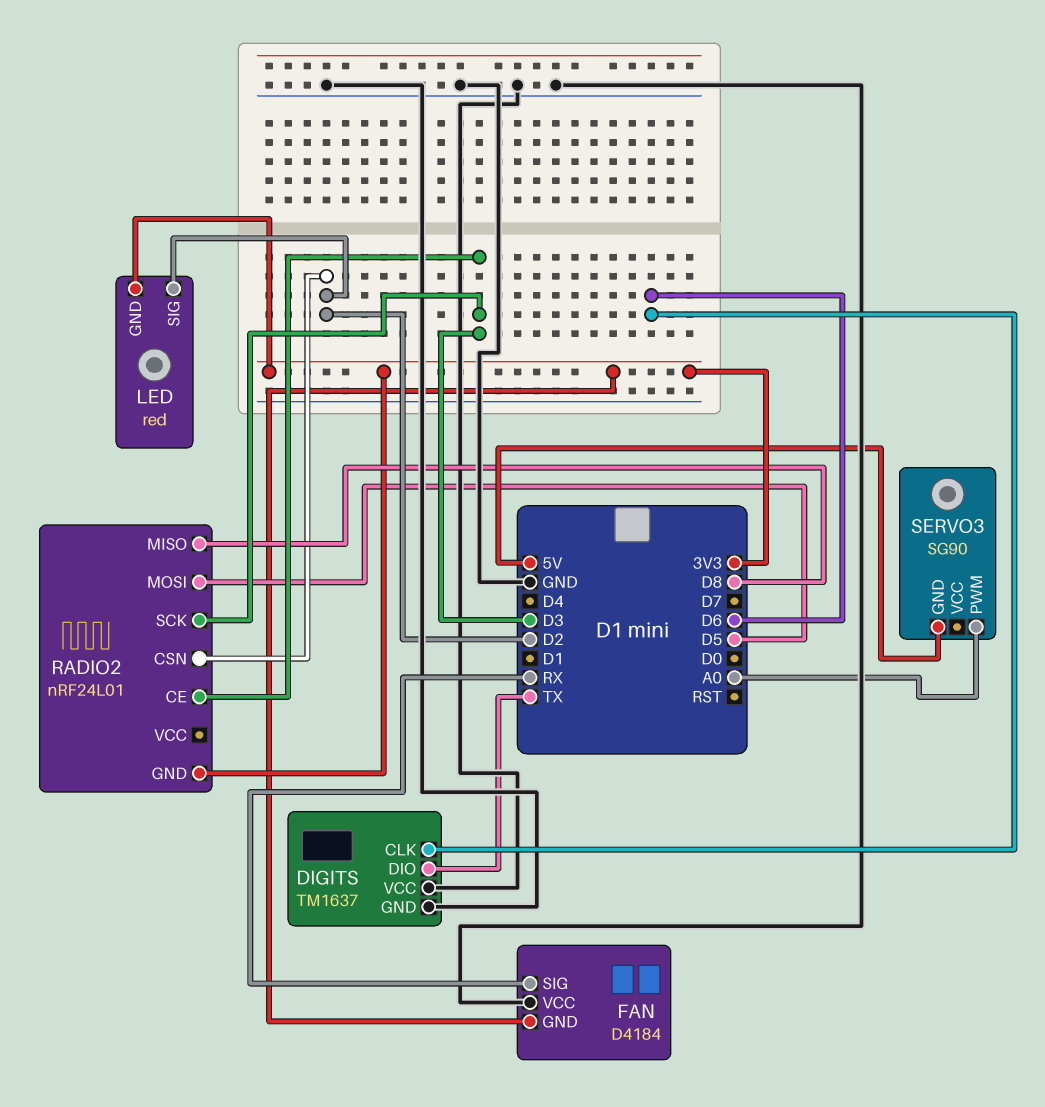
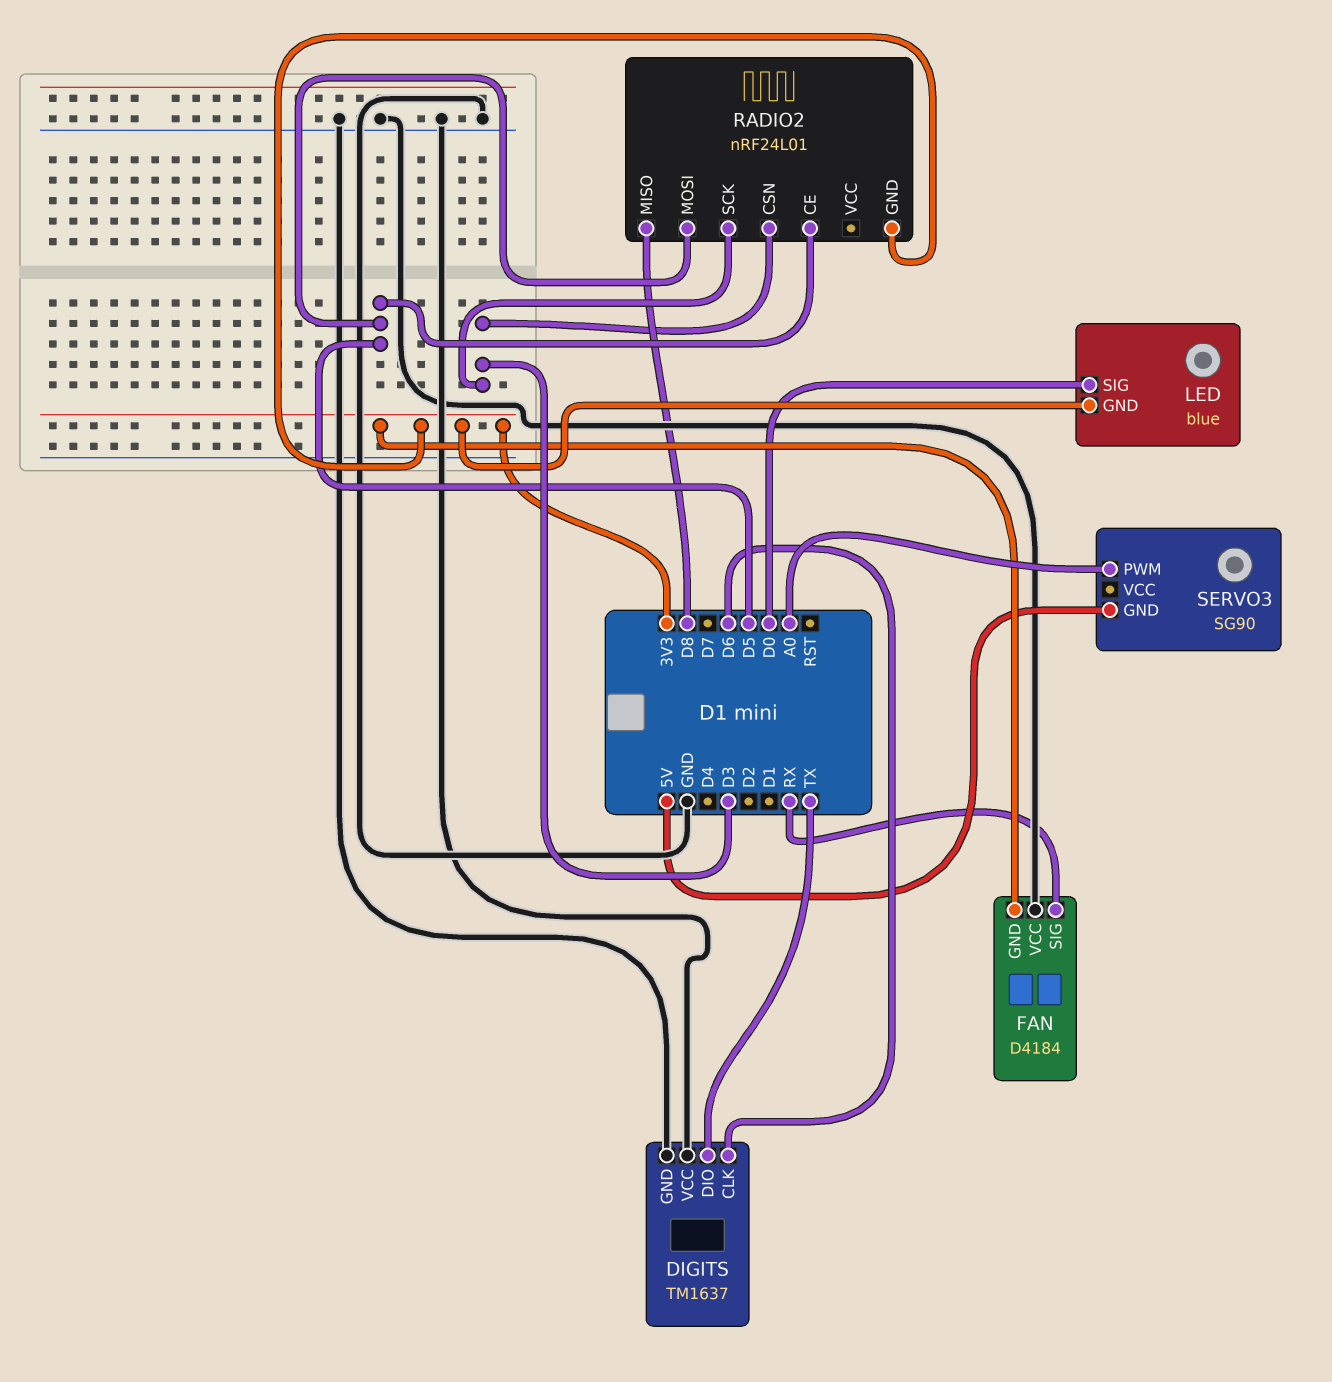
LED: red -> blue
LED pin SIG: D2 -> D0
RADIO2 pin CE: D3 -> D5
RADIO2 pin CSN: D2 -> D3

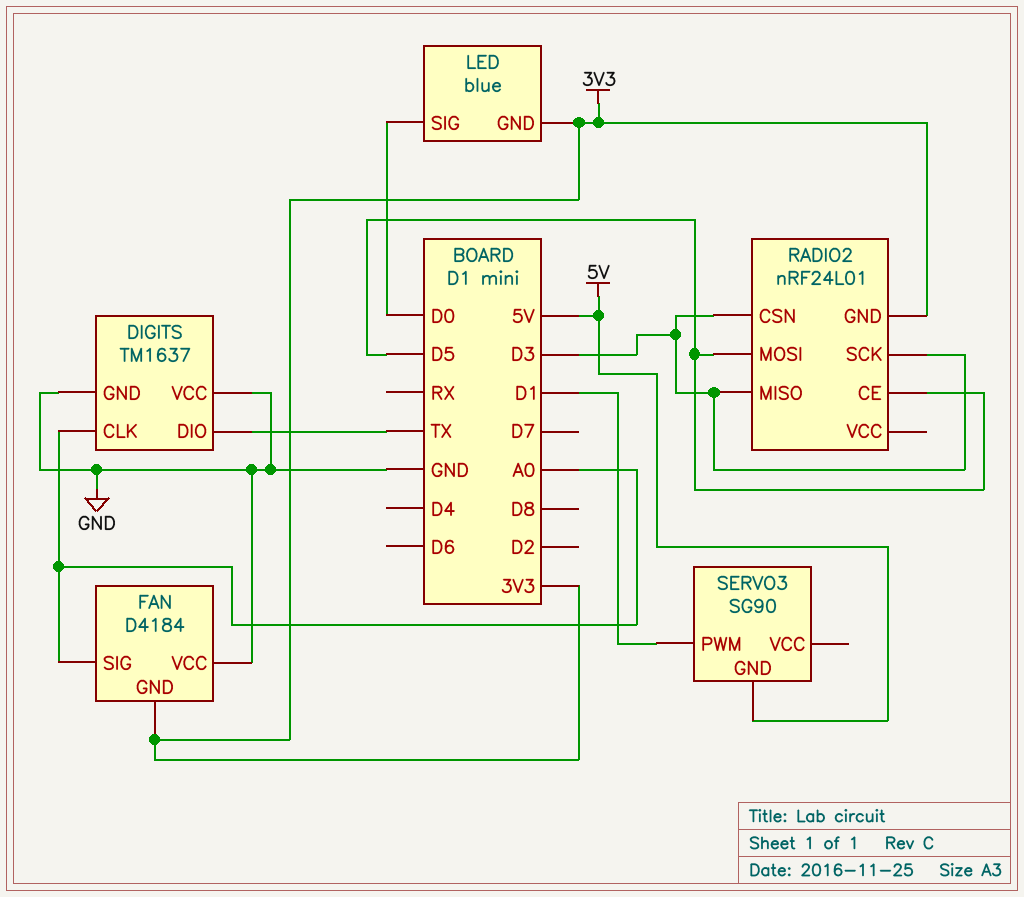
DIGITS pin CLK: D6 -> A0
FAN pin SIG: RX -> A0
RADIO2 pin MISO: D8 -> D3
SERVO3 pin PWM: A0 -> D1

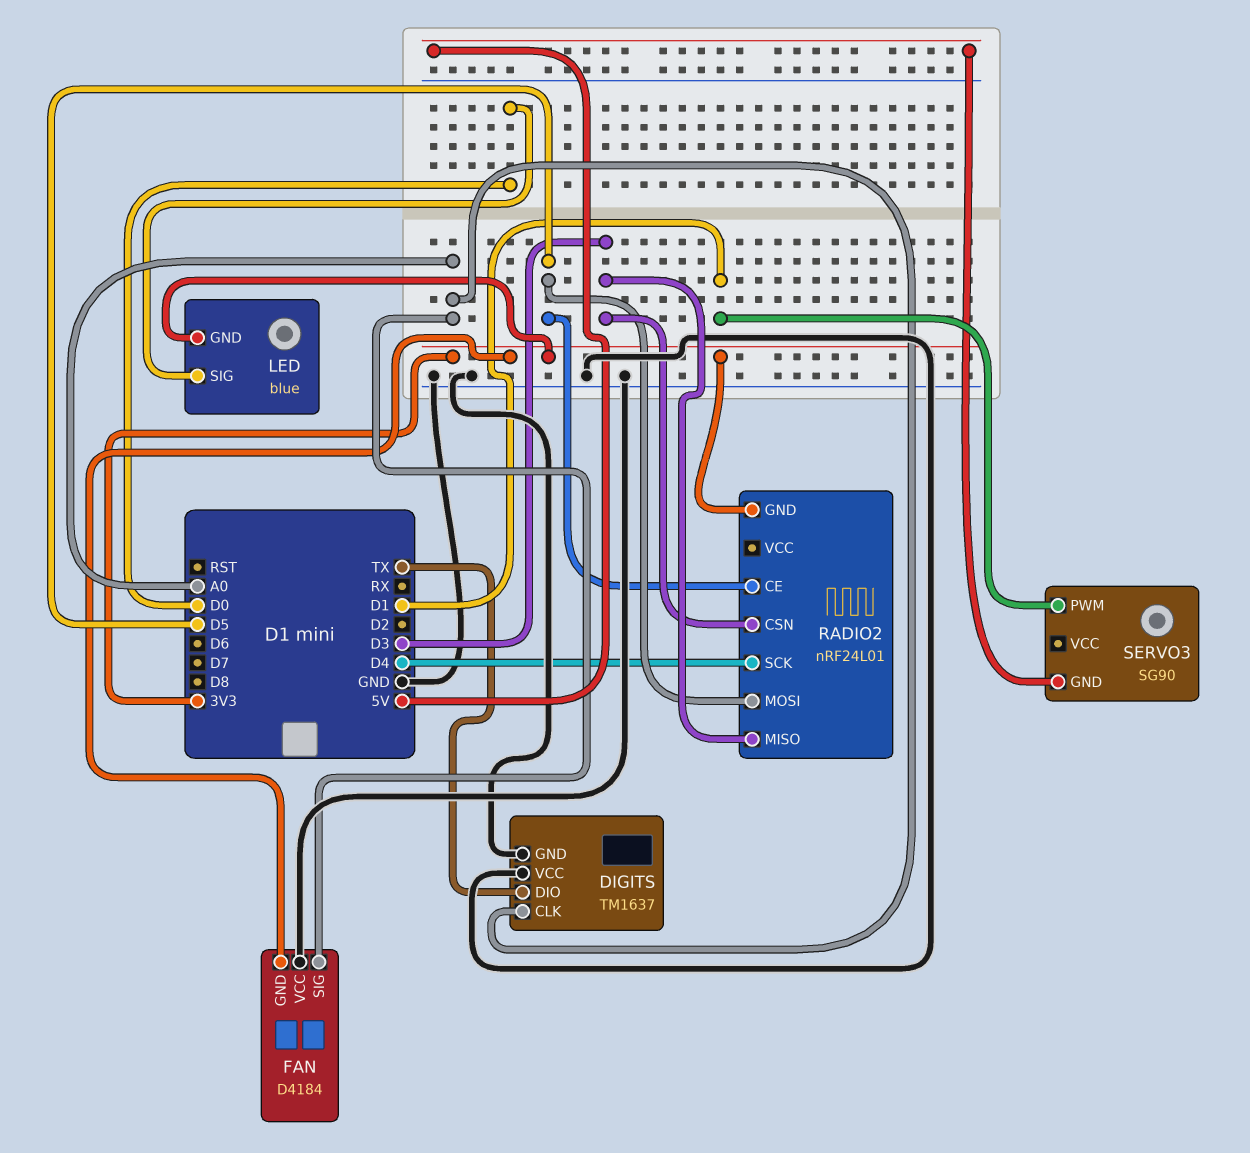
RADIO2 pin SCK: D3 -> D4

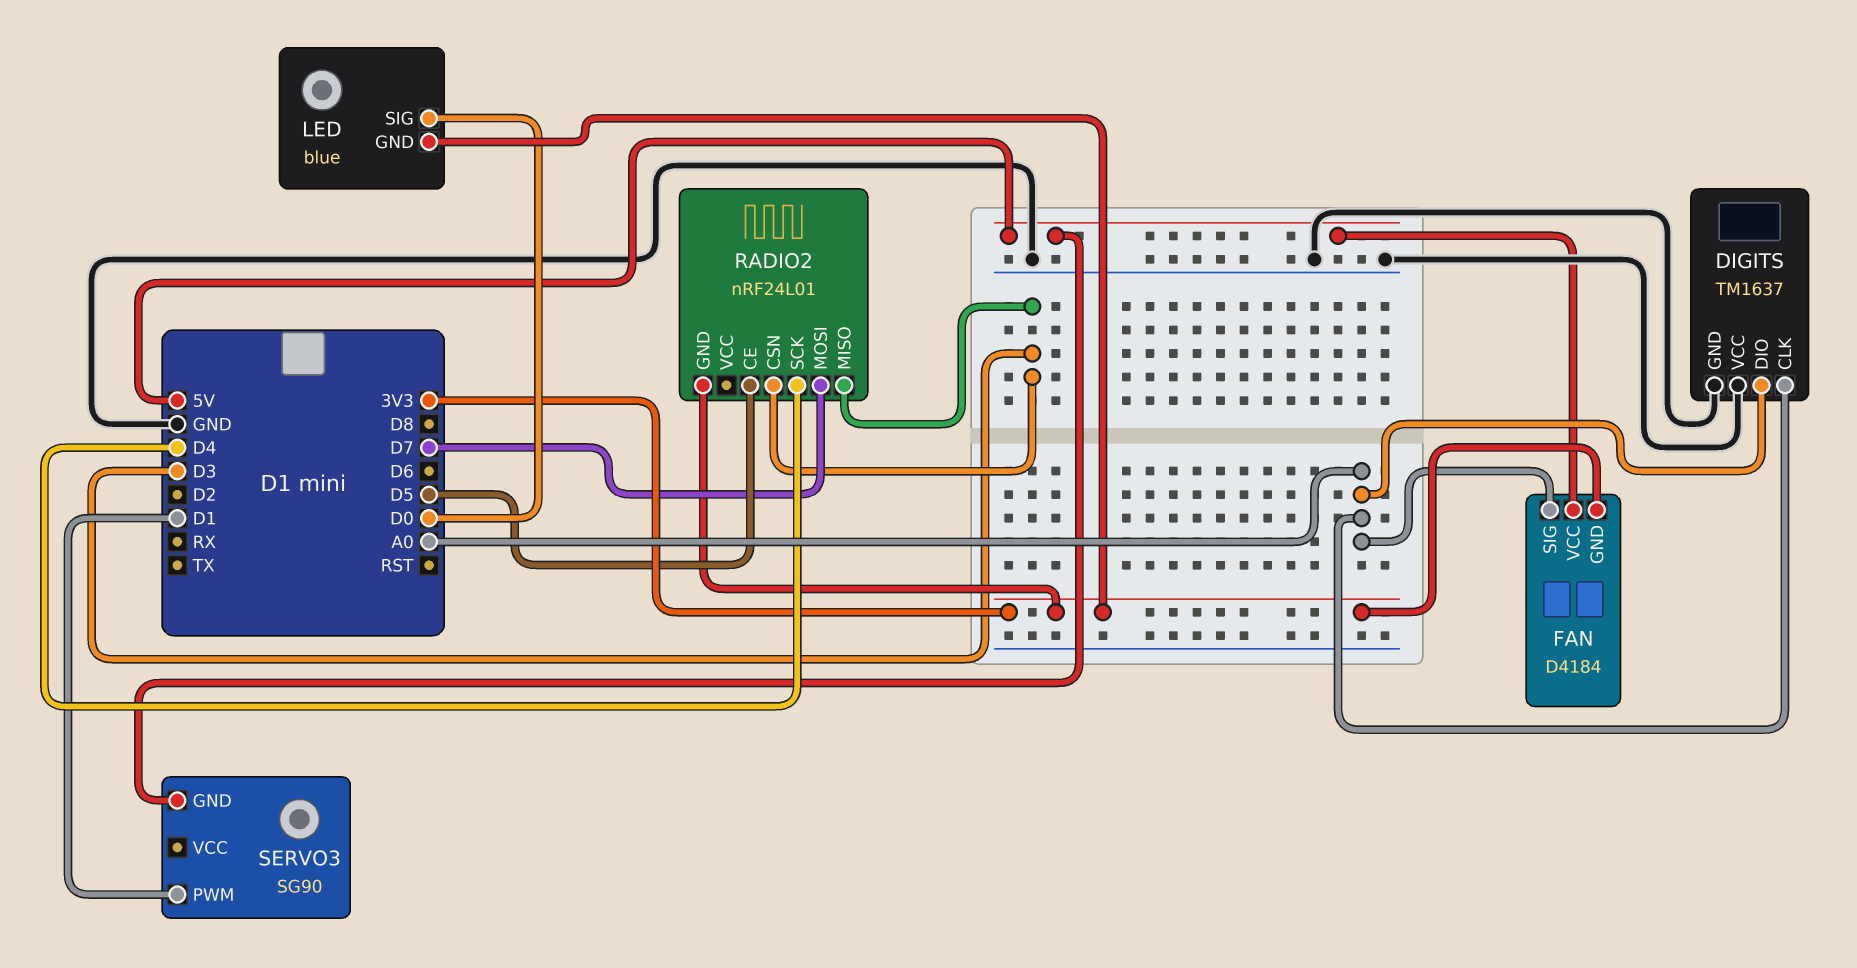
DIGITS pin DIO: TX -> A0
FAN pin VCC: GND -> 5V
RADIO2 pin MOSI: D5 -> D7

